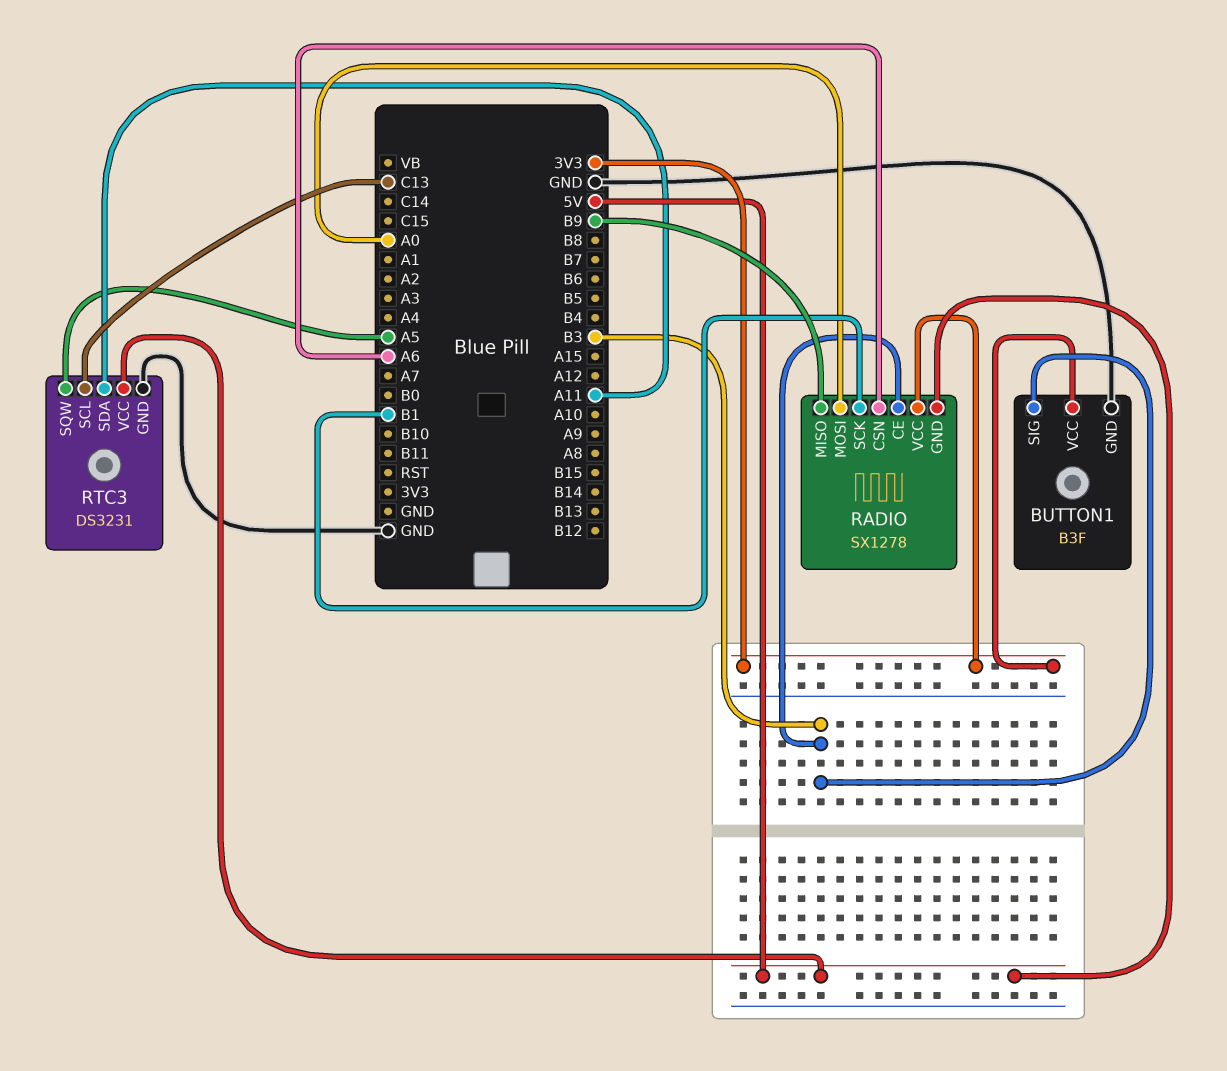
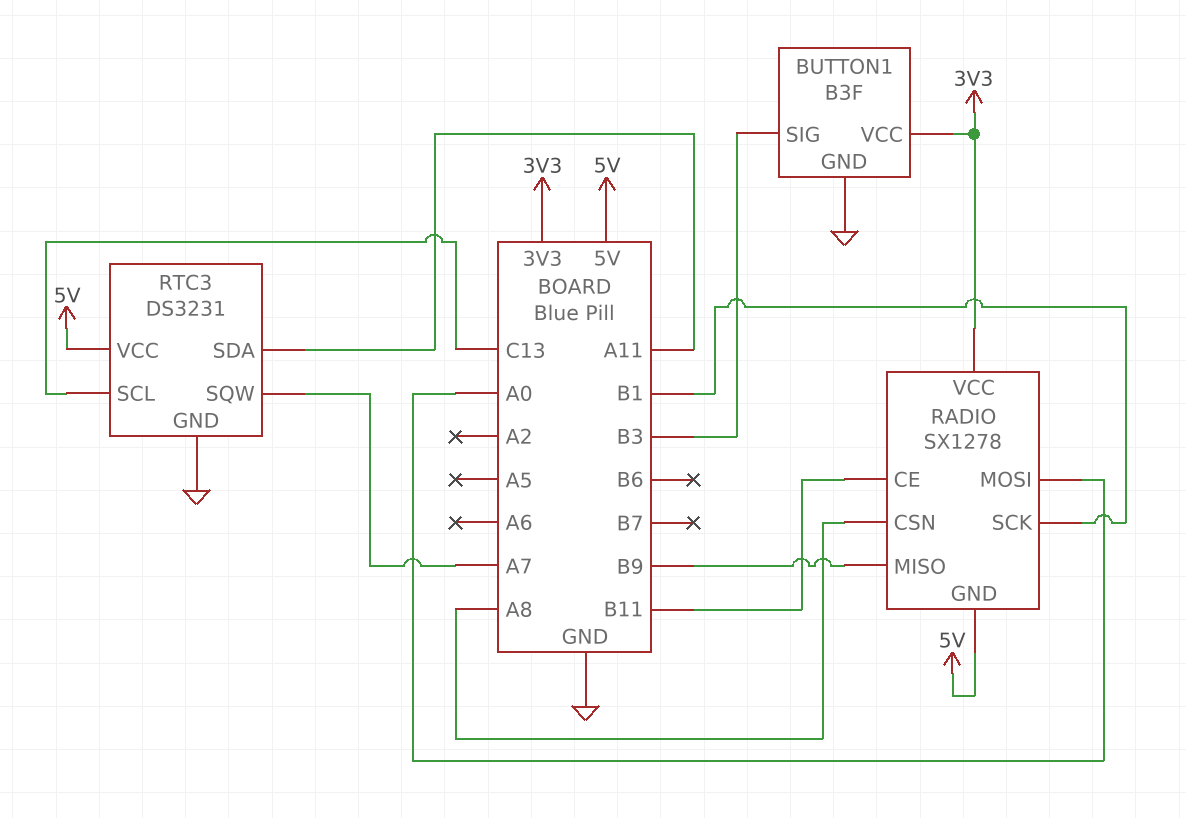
RADIO pin CE: B3 -> B11
RADIO pin CSN: A6 -> A8
RTC3 pin SQW: A5 -> A7

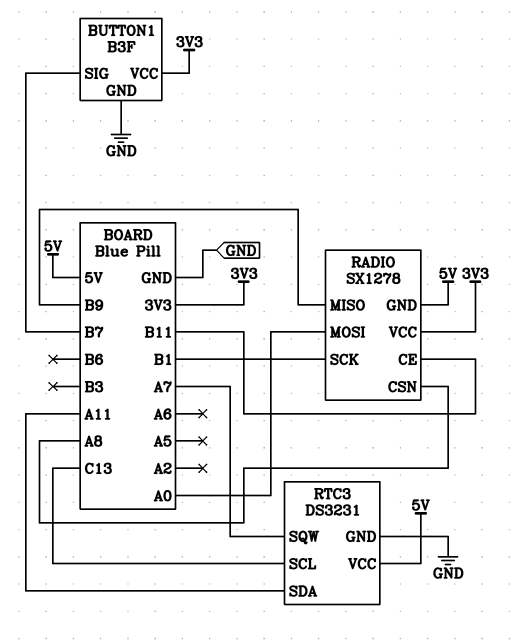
BUTTON1 pin SIG: B3 -> B7

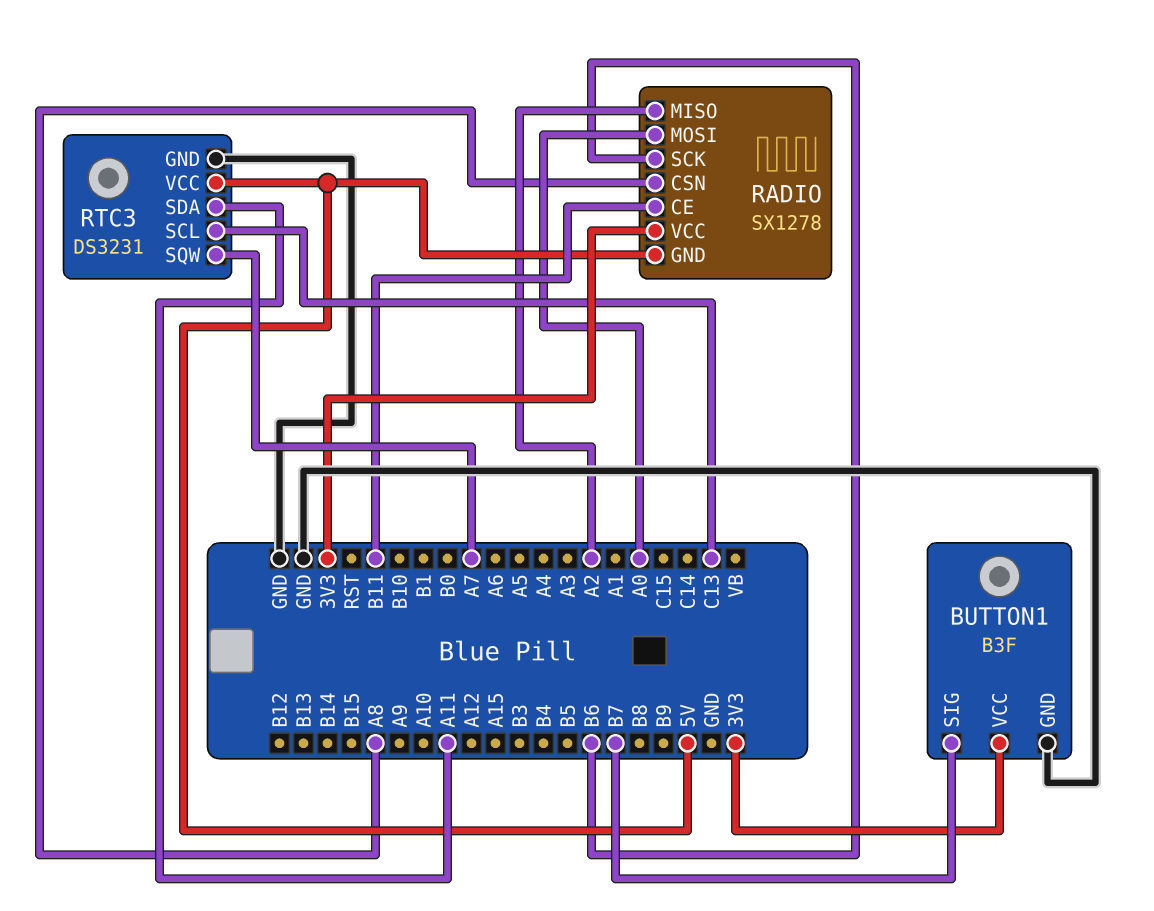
RADIO pin MISO: B9 -> A2
RADIO pin SCK: B1 -> B6

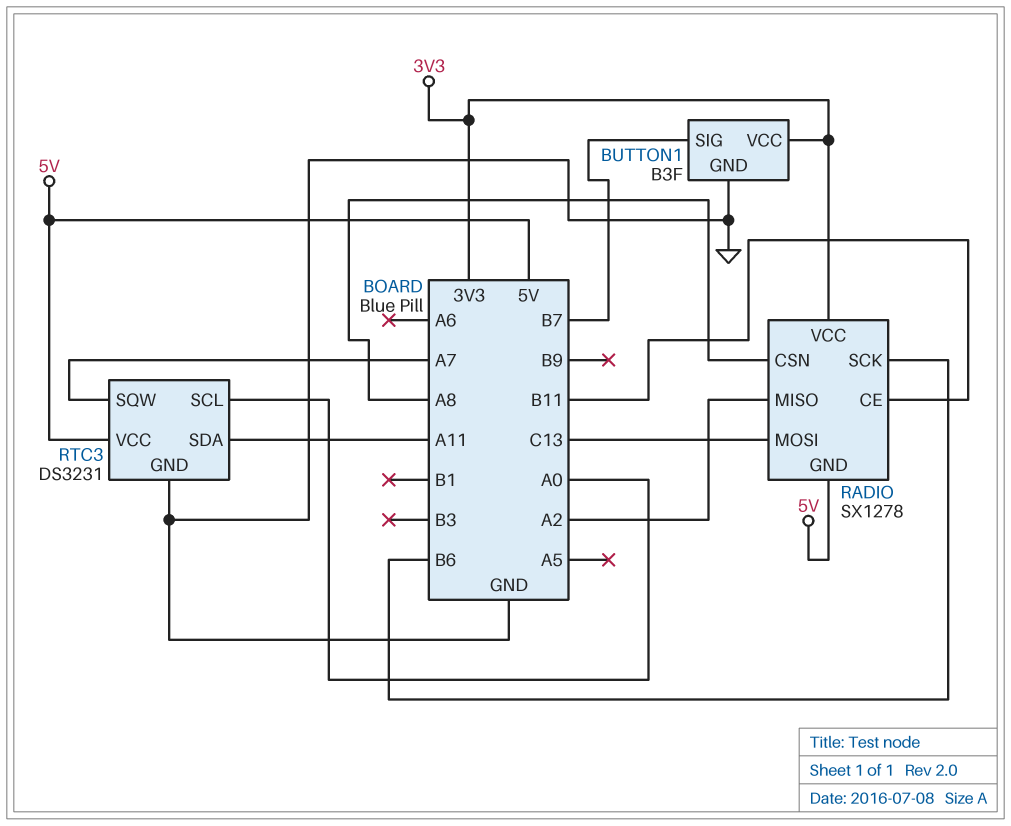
RADIO pin MOSI: A0 -> C13
RTC3 pin SCL: C13 -> A0

